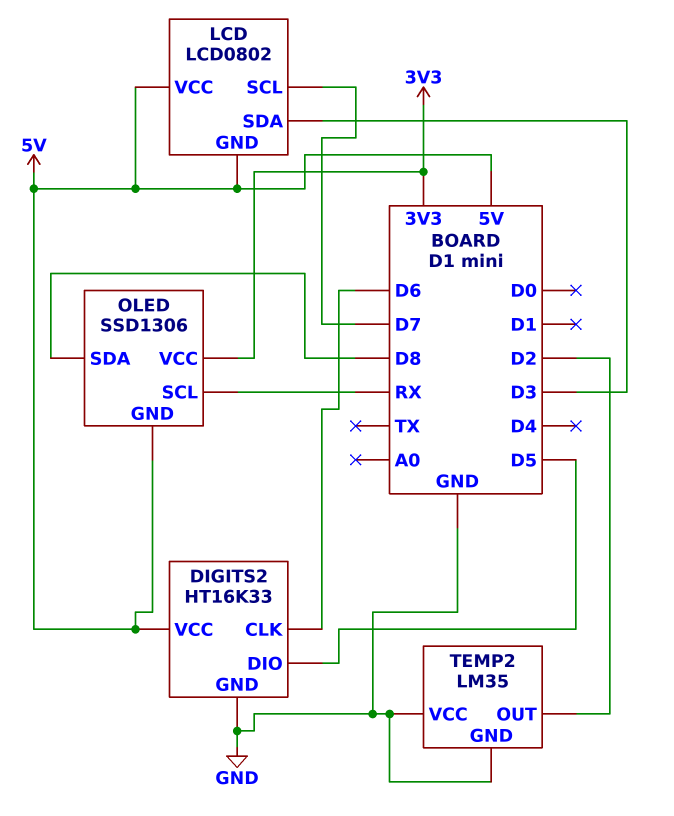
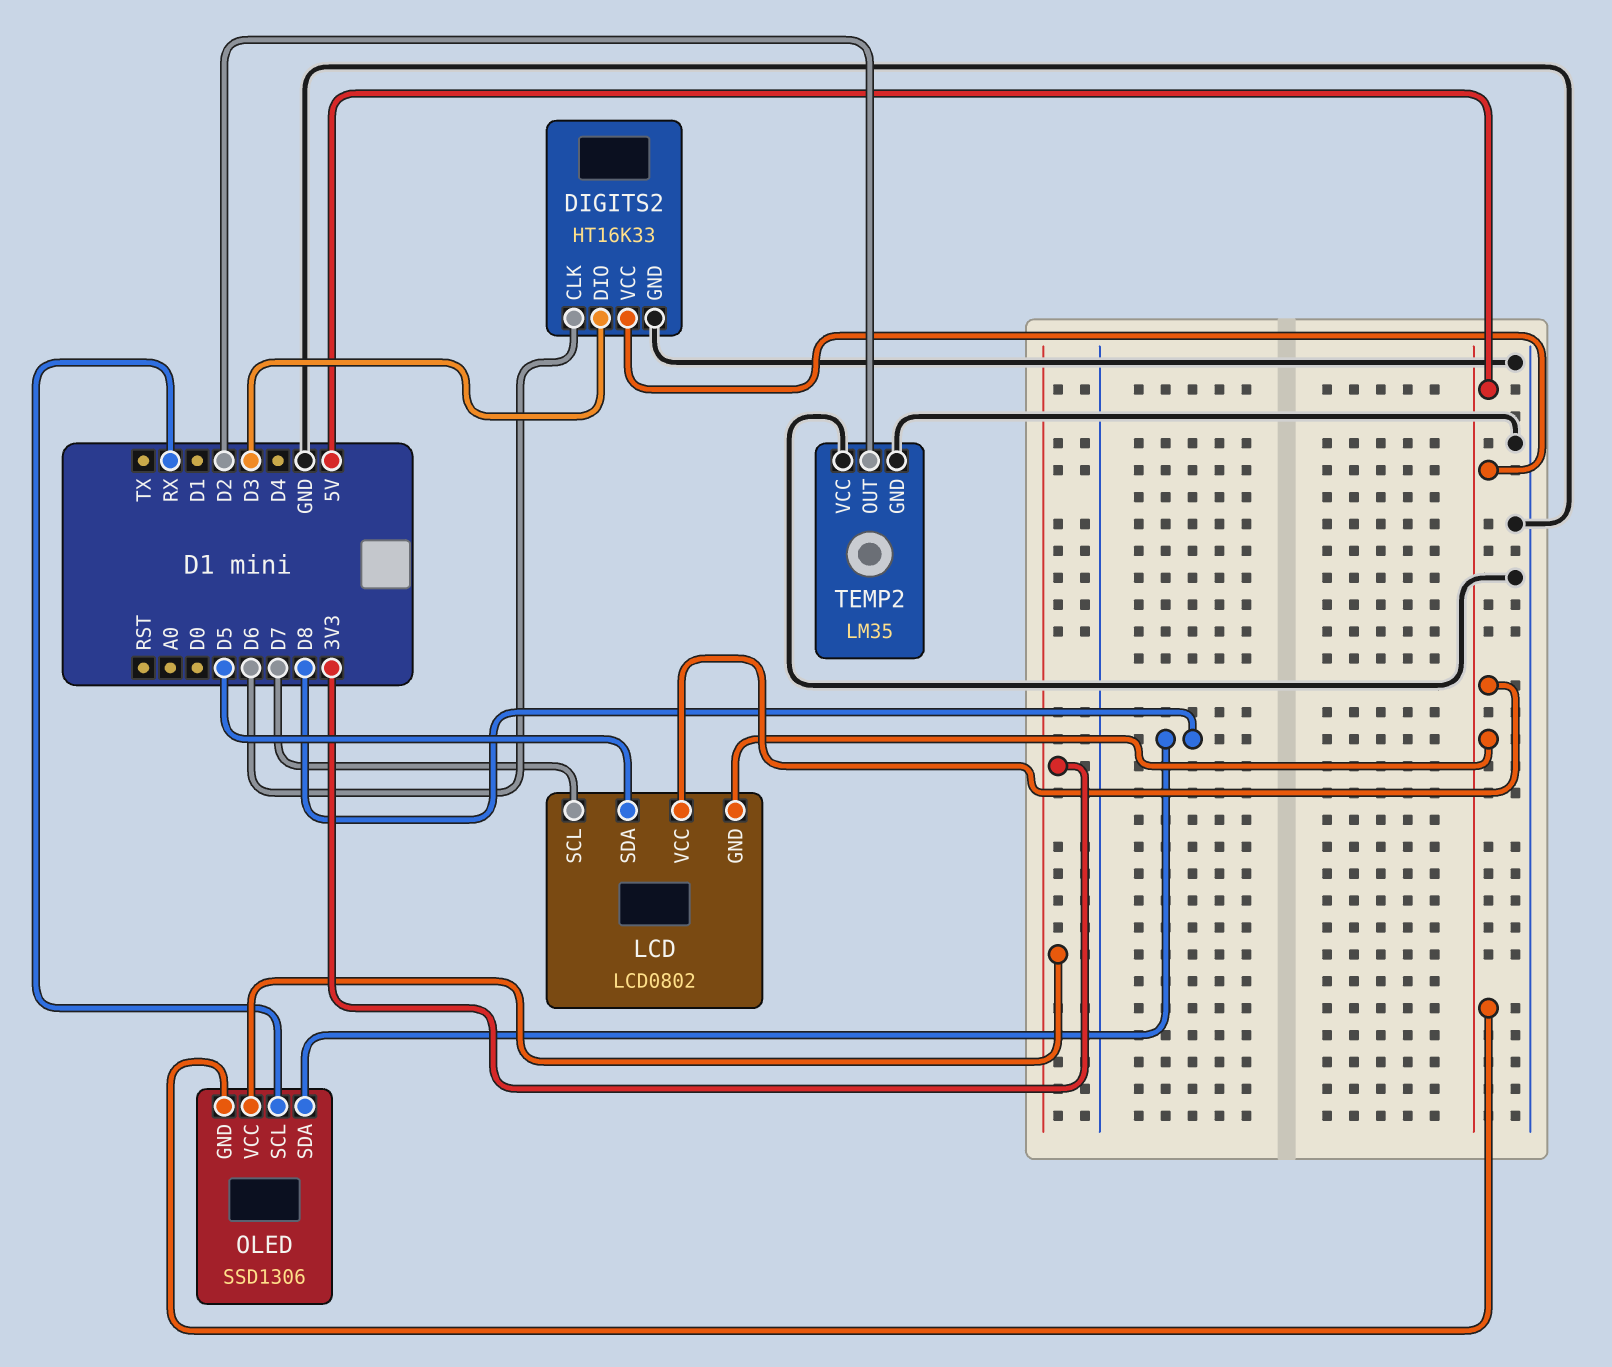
DIGITS2 pin DIO: D5 -> D3
LCD pin SDA: D3 -> D5

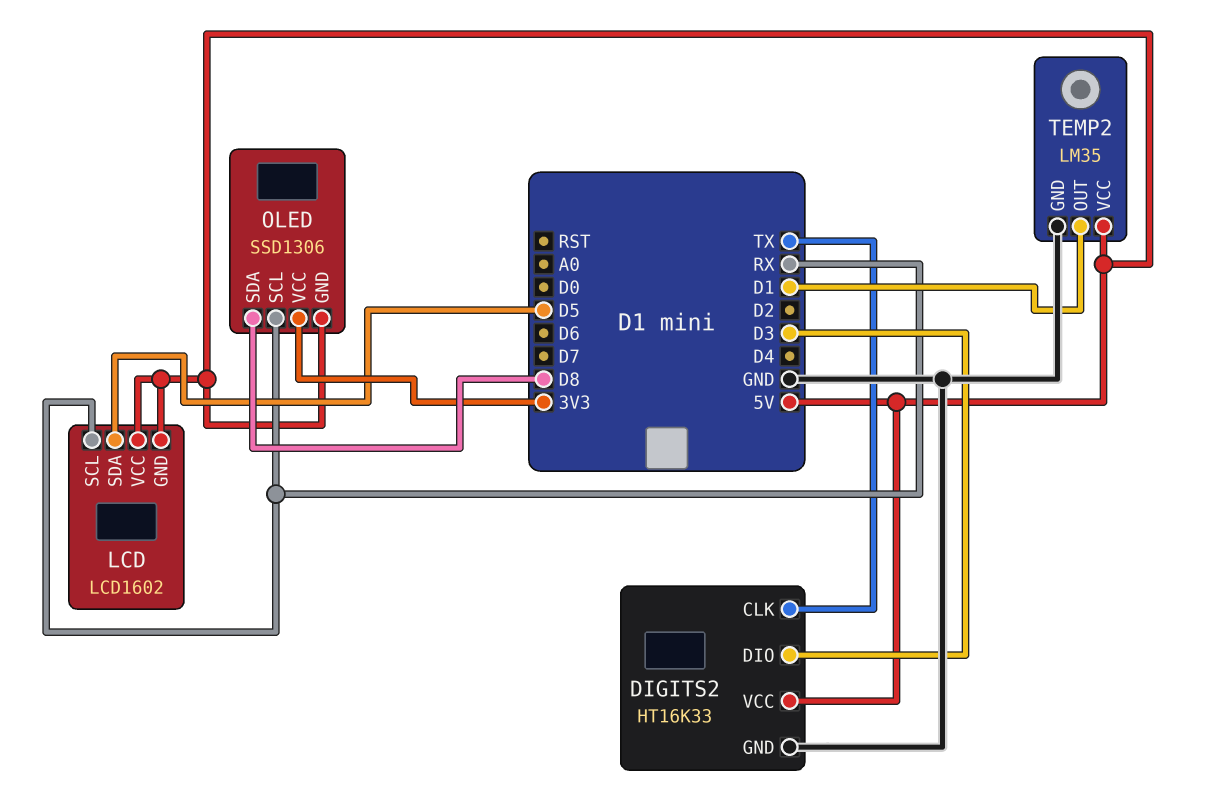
DIGITS2 pin CLK: D6 -> TX
LCD: LCD0802 -> LCD1602
LCD pin SCL: D7 -> RX
TEMP2 pin OUT: D2 -> D1
TEMP2 pin VCC: GND -> 5V

